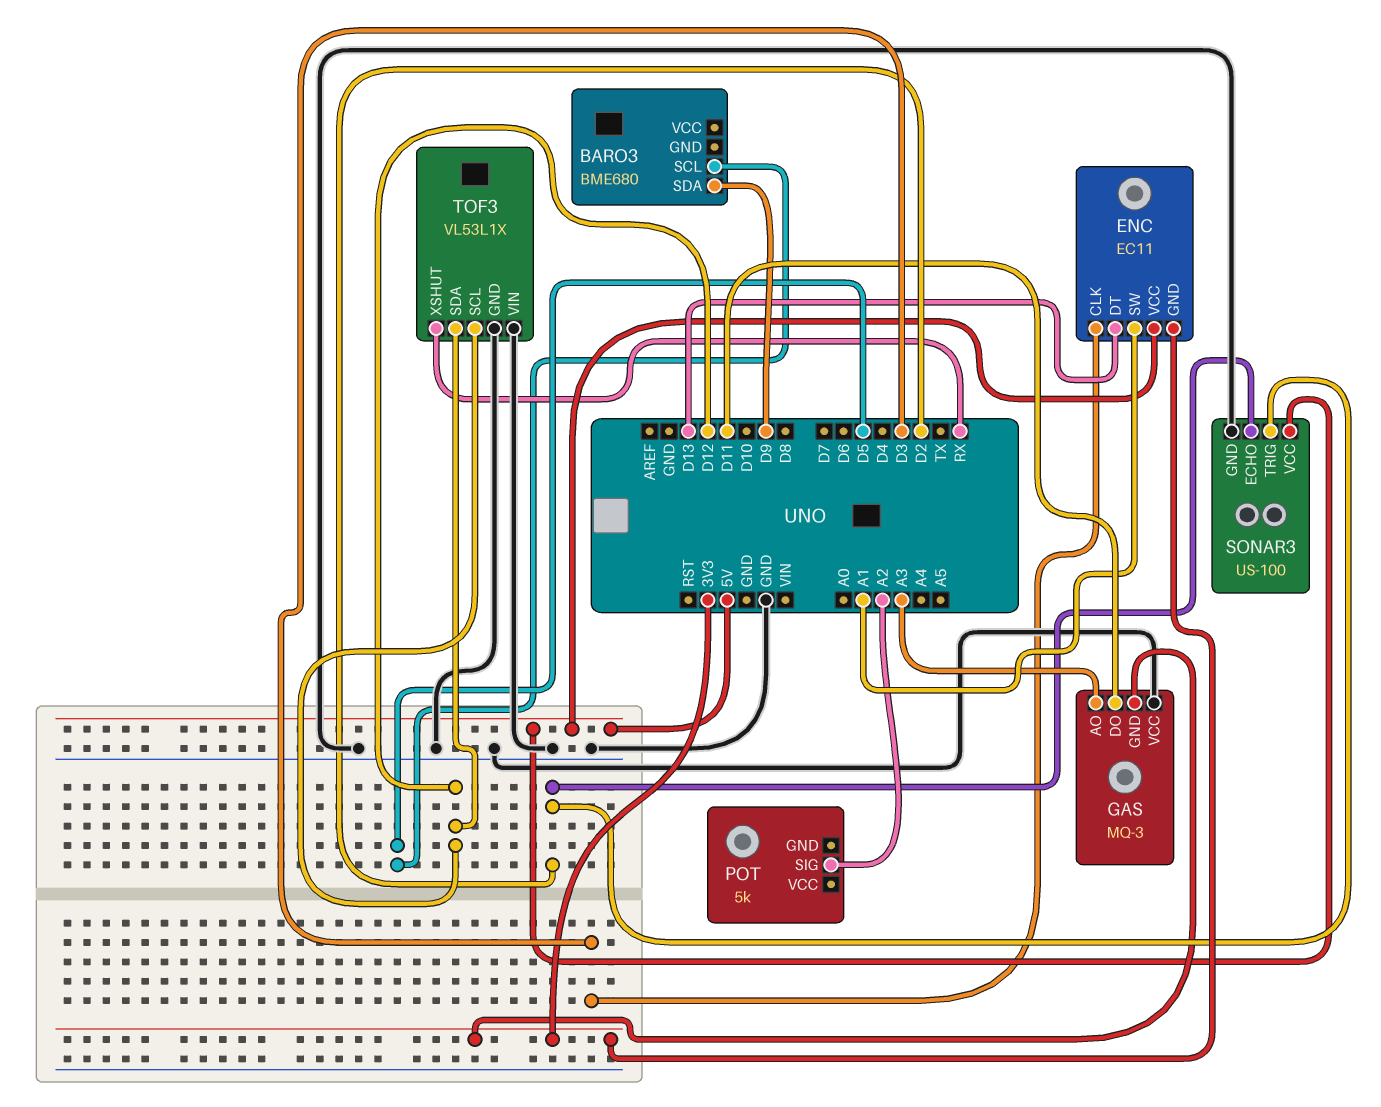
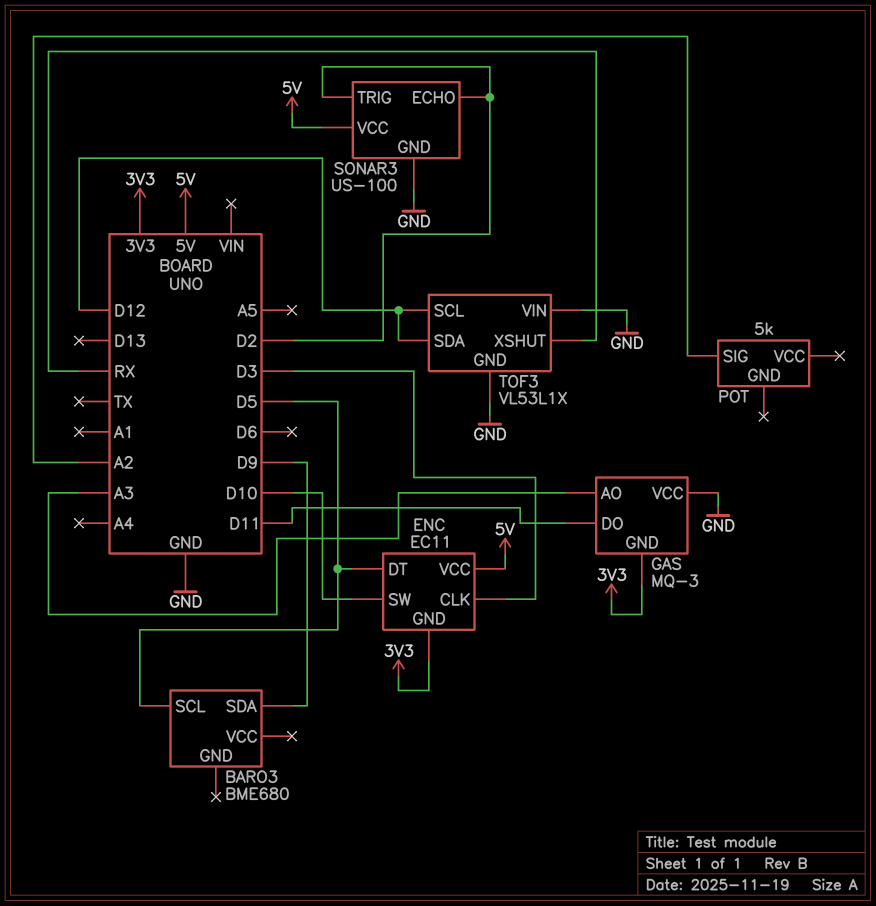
ENC pin DT: D13 -> D5
ENC pin SW: A1 -> D10

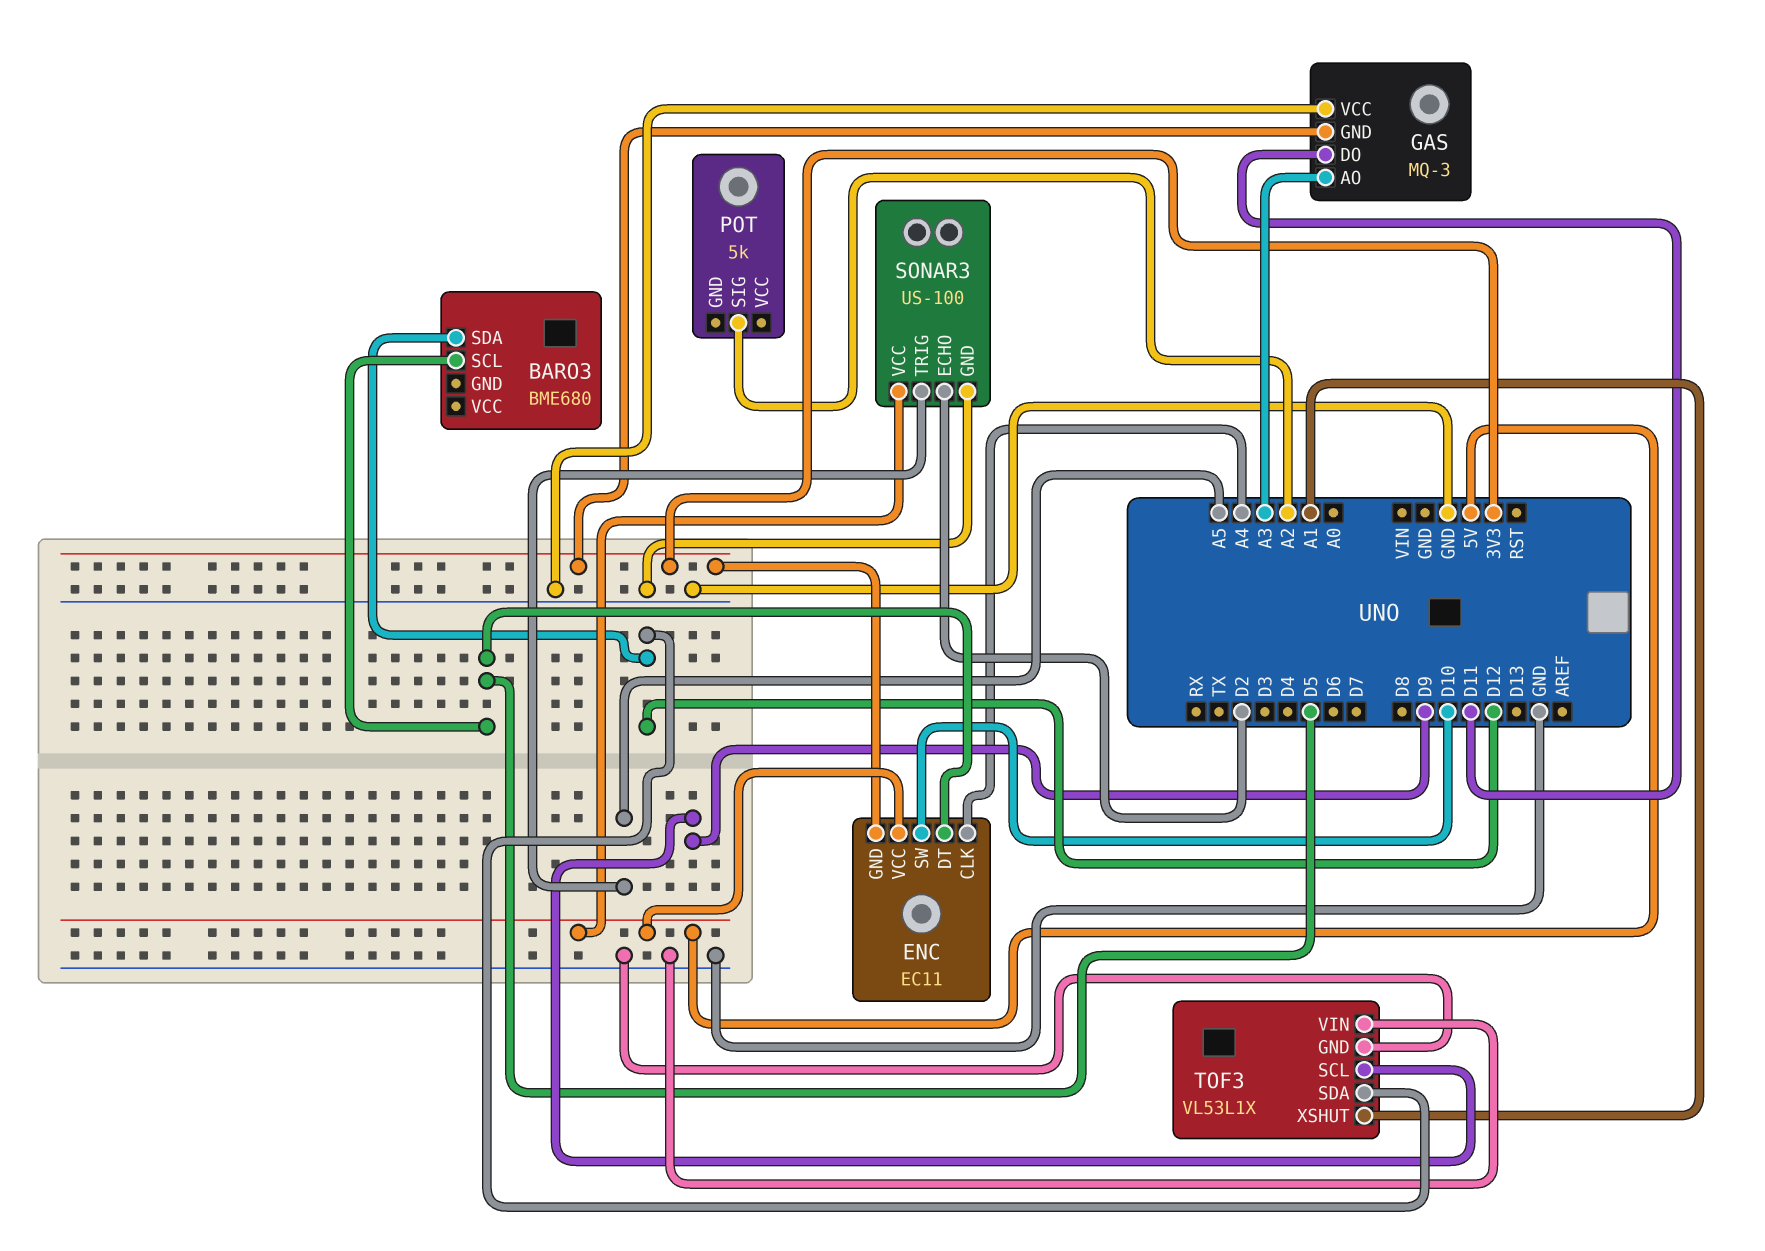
BARO3 pin SDA: D9 -> D12
ENC pin CLK: D3 -> A4
SONAR3 pin TRIG: D2 -> A5
TOF3 pin SCL: D12 -> D9
TOF3 pin XSHUT: RX -> A1

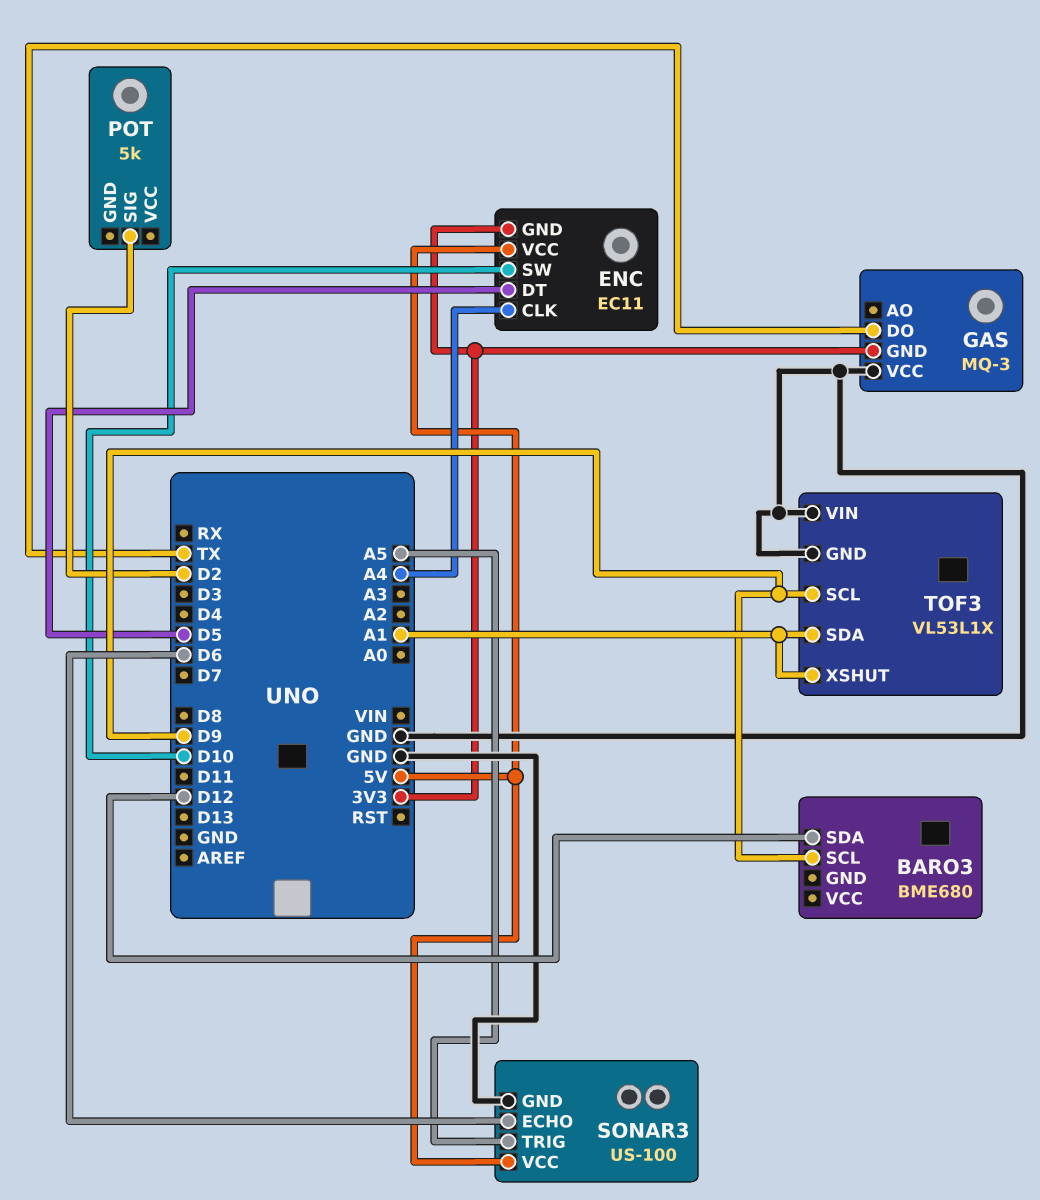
BARO3 pin SCL: D5 -> D9
GAS pin AO: A3 -> none
GAS pin DO: D11 -> TX
POT pin SIG: A2 -> D2
SONAR3 pin ECHO: D2 -> D6
TOF3 pin SDA: D12 -> A1

